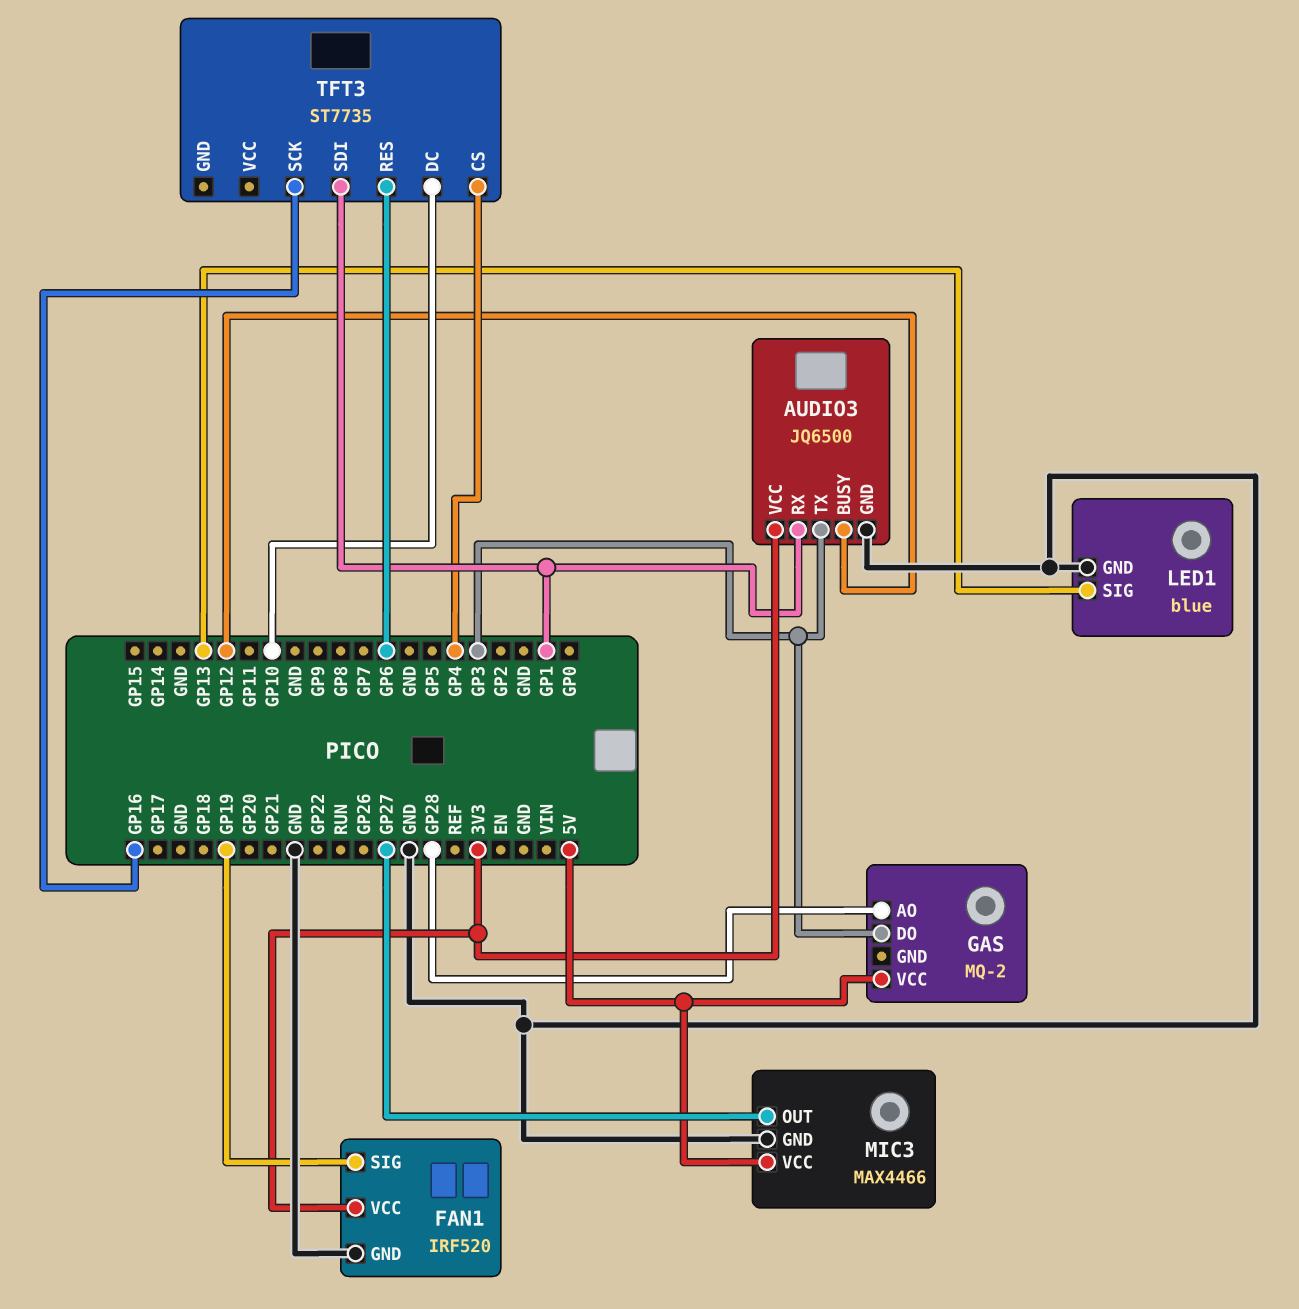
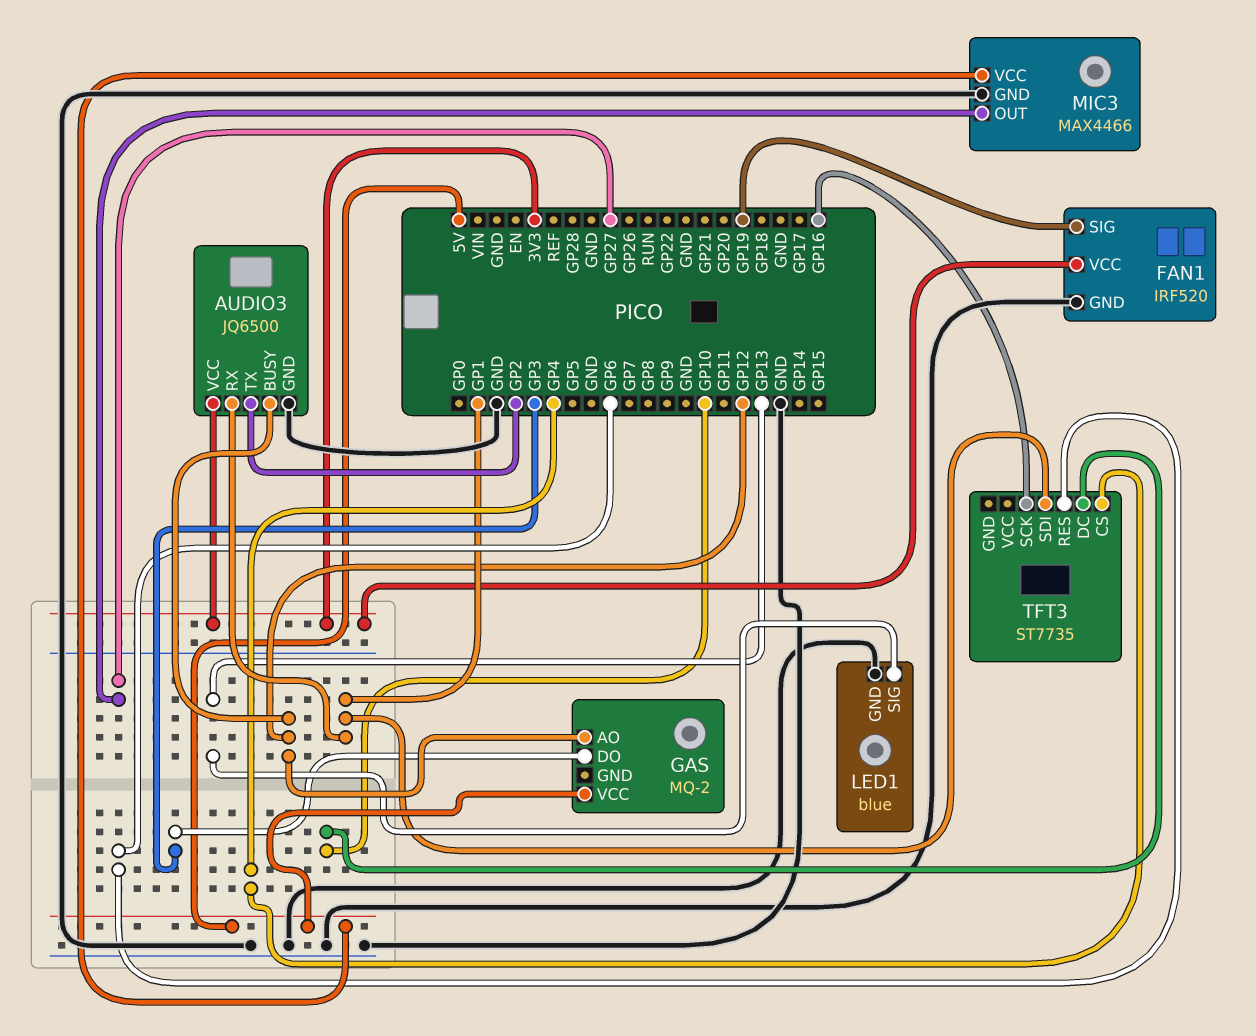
AUDIO3 pin TX: GP3 -> GP2
GAS pin AO: GP28 -> GP12

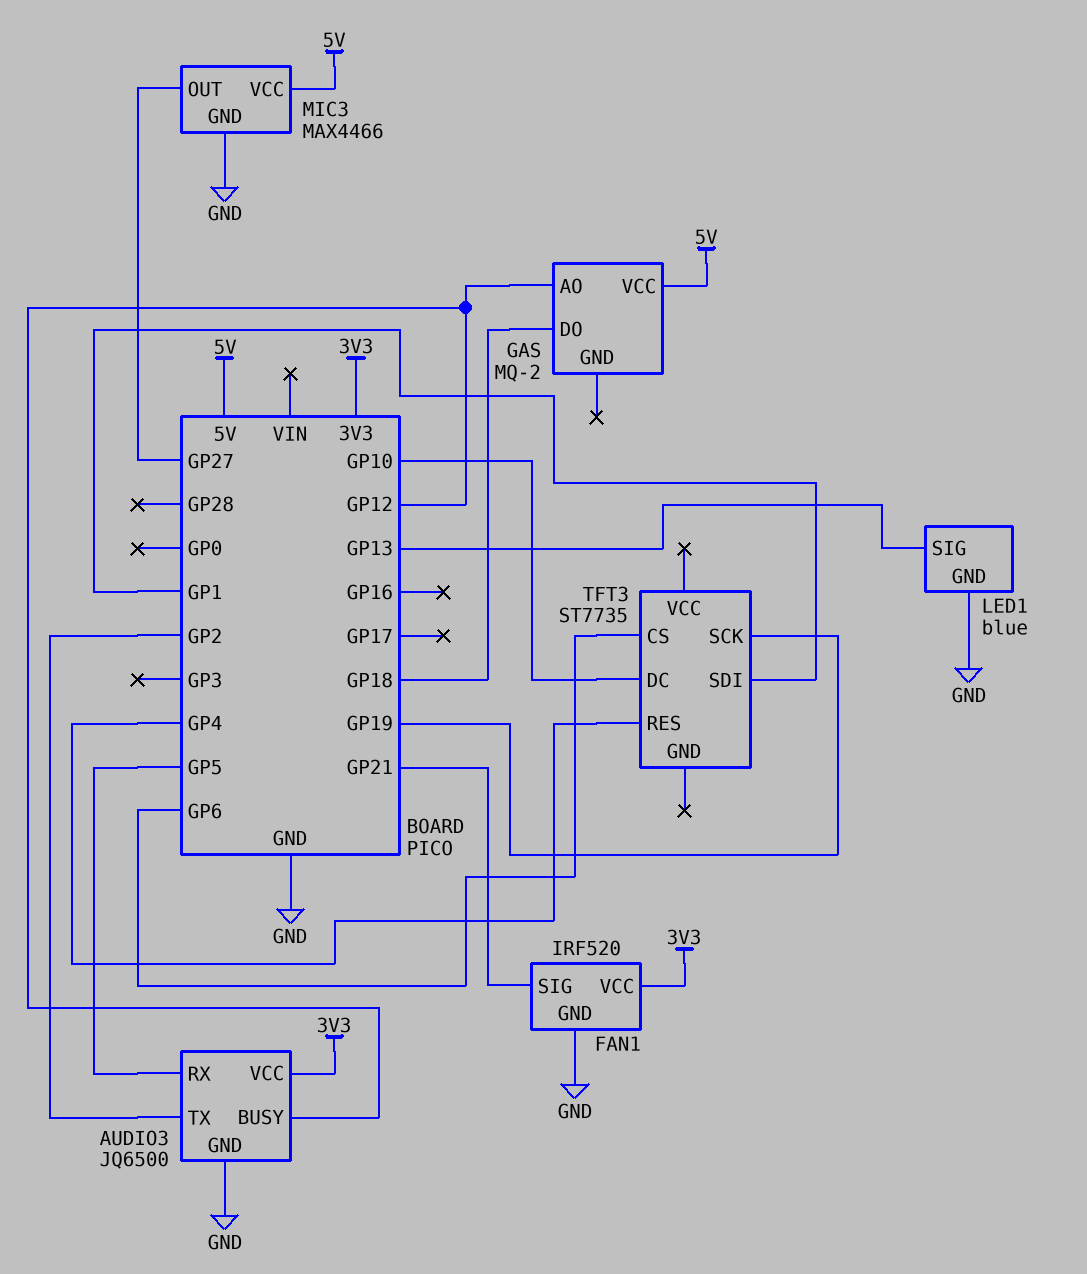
AUDIO3 pin RX: GP1 -> GP5
FAN1 pin SIG: GP19 -> GP21
GAS pin DO: GP3 -> GP18
TFT3 pin CS: GP4 -> GP6
TFT3 pin RES: GP6 -> GP4
TFT3 pin SCK: GP16 -> GP19

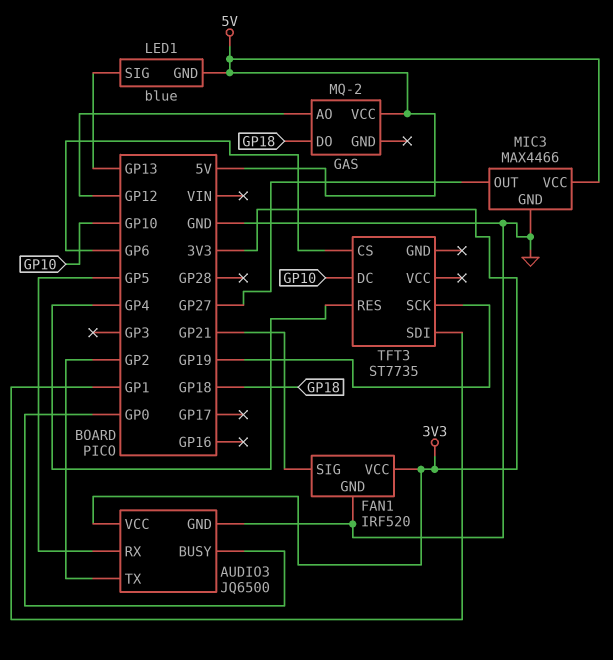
AUDIO3 pin BUSY: GP12 -> GP0
LED1 pin GND: GND -> 5V

